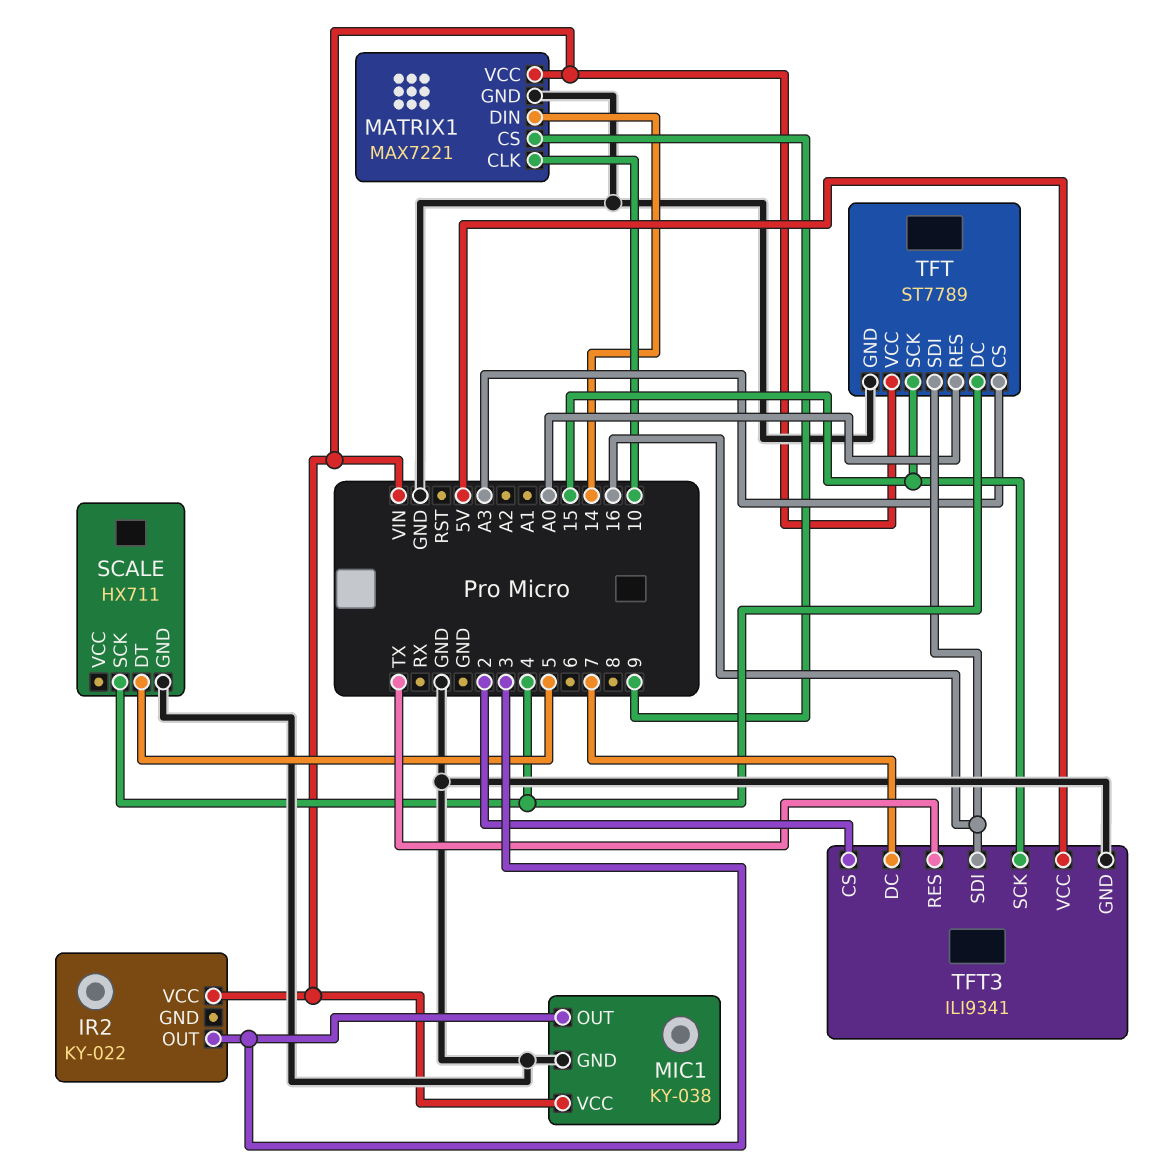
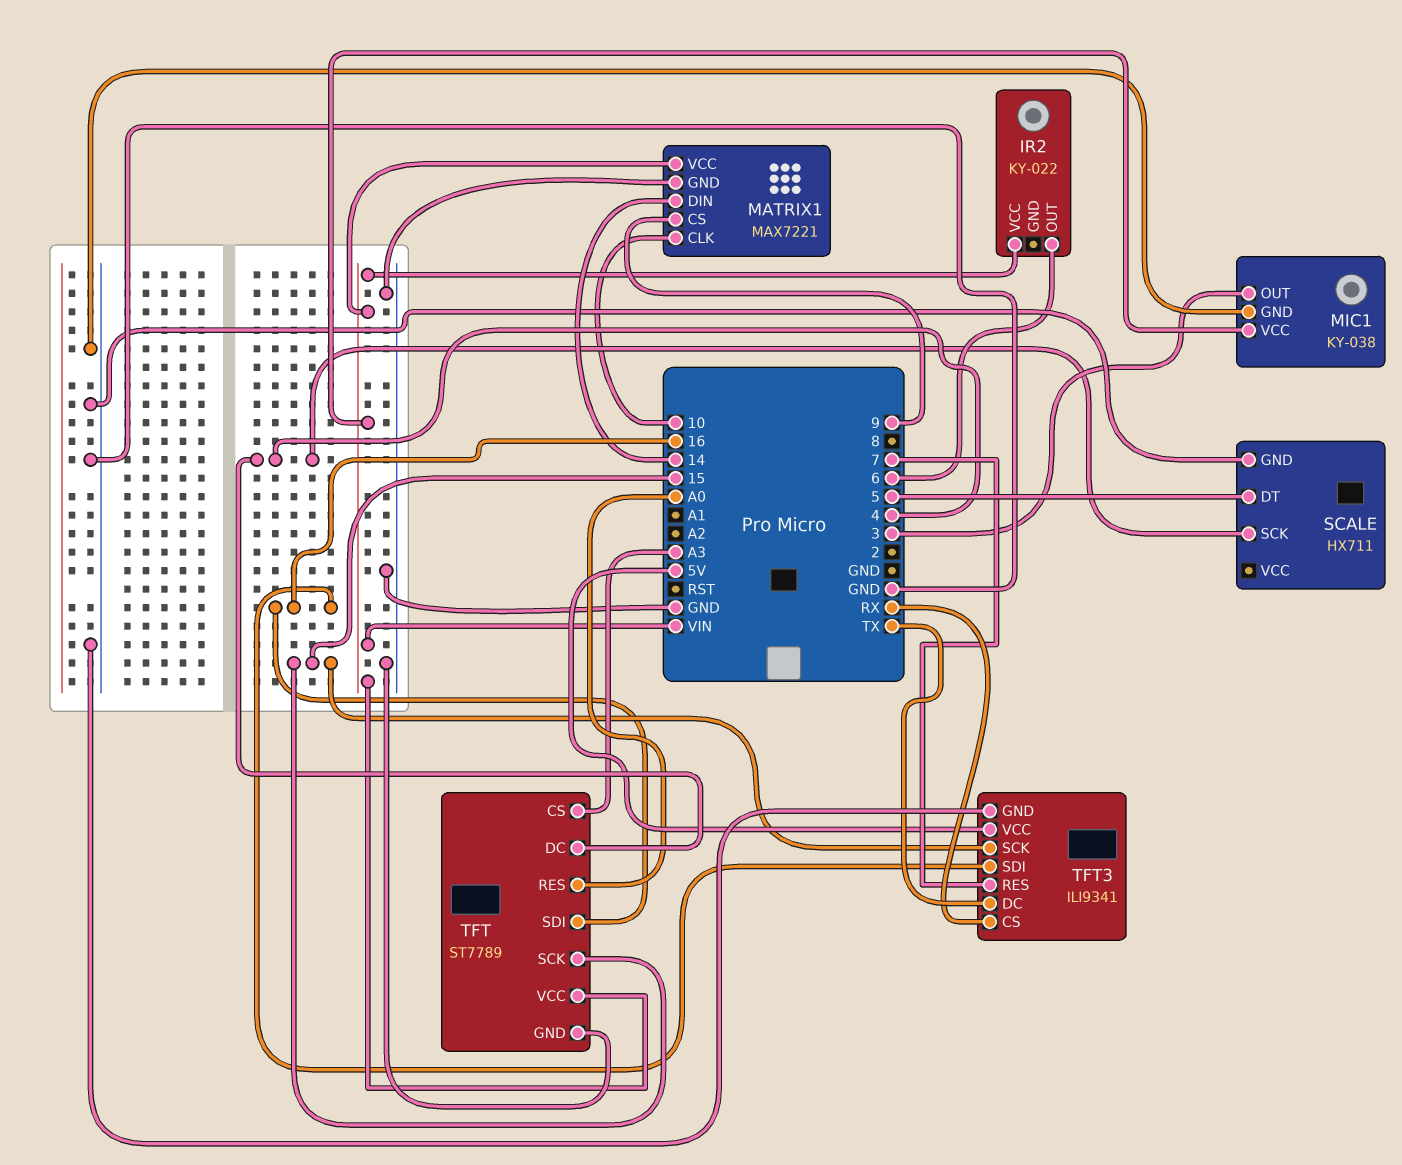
IR2 pin OUT: 3 -> 6
TFT3 pin CS: 2 -> RX
TFT3 pin DC: 7 -> TX
TFT3 pin RES: TX -> 7

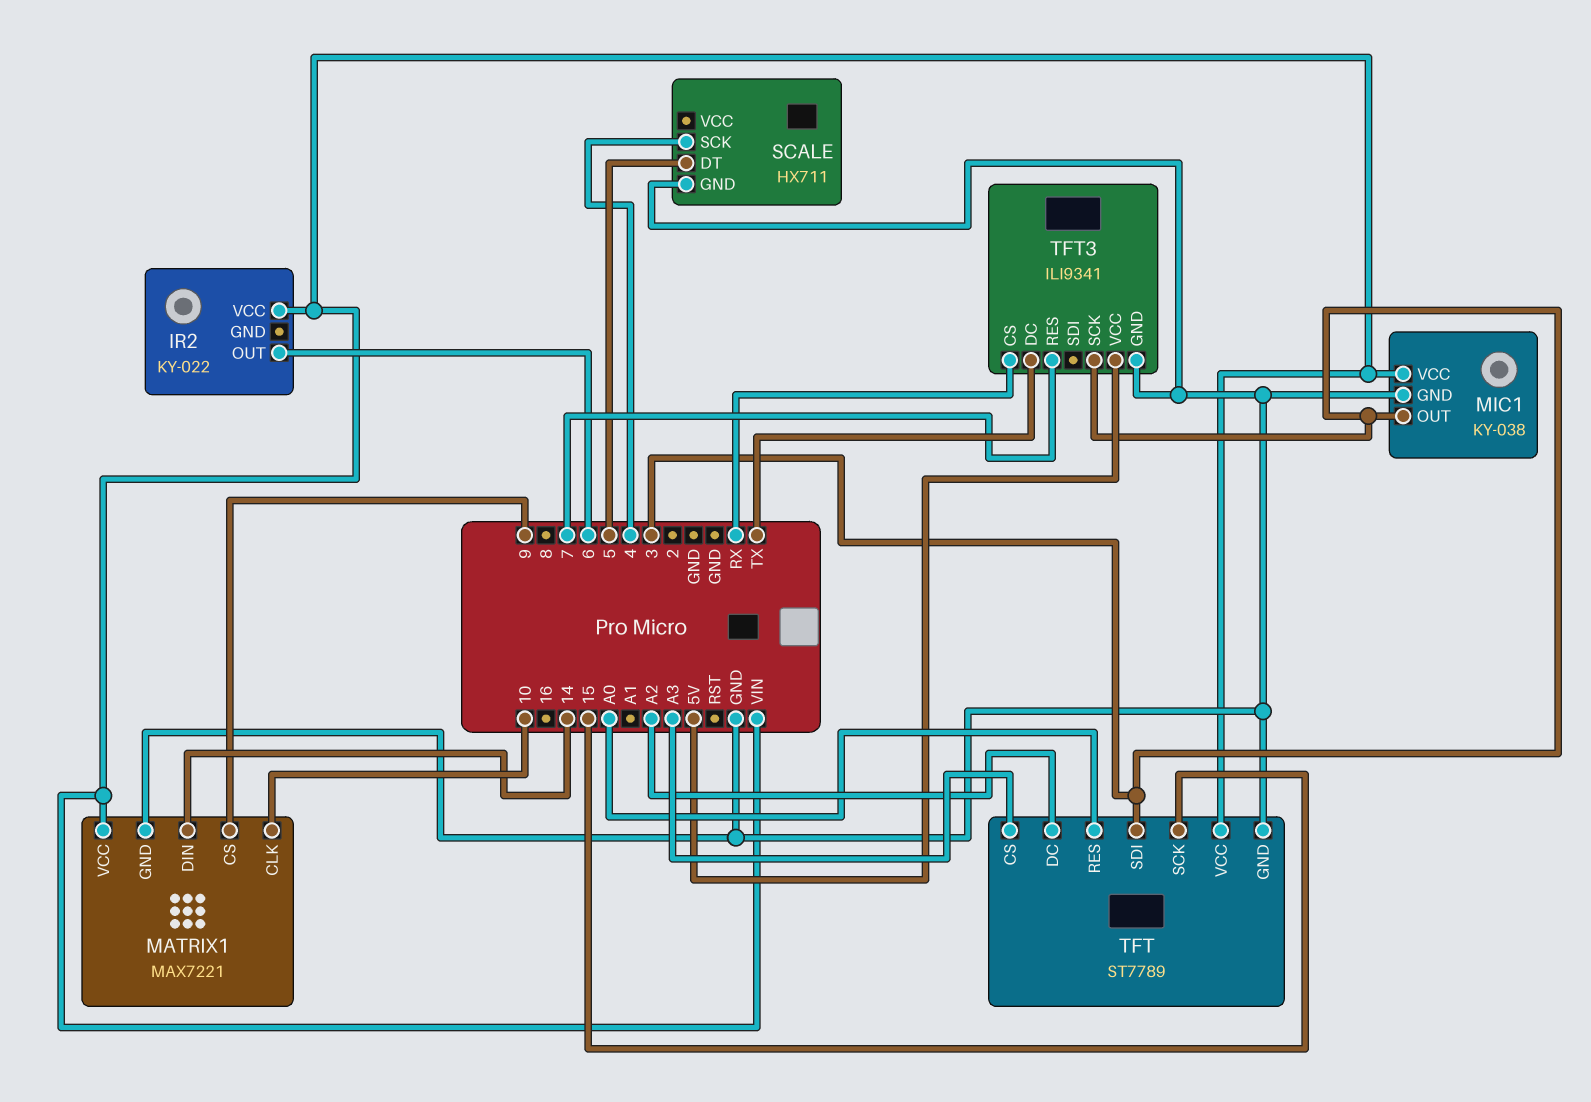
TFT pin DC: 4 -> A2
TFT pin SDI: 16 -> 3
TFT3 pin SCK: 15 -> 3
TFT3 pin SDI: 16 -> none

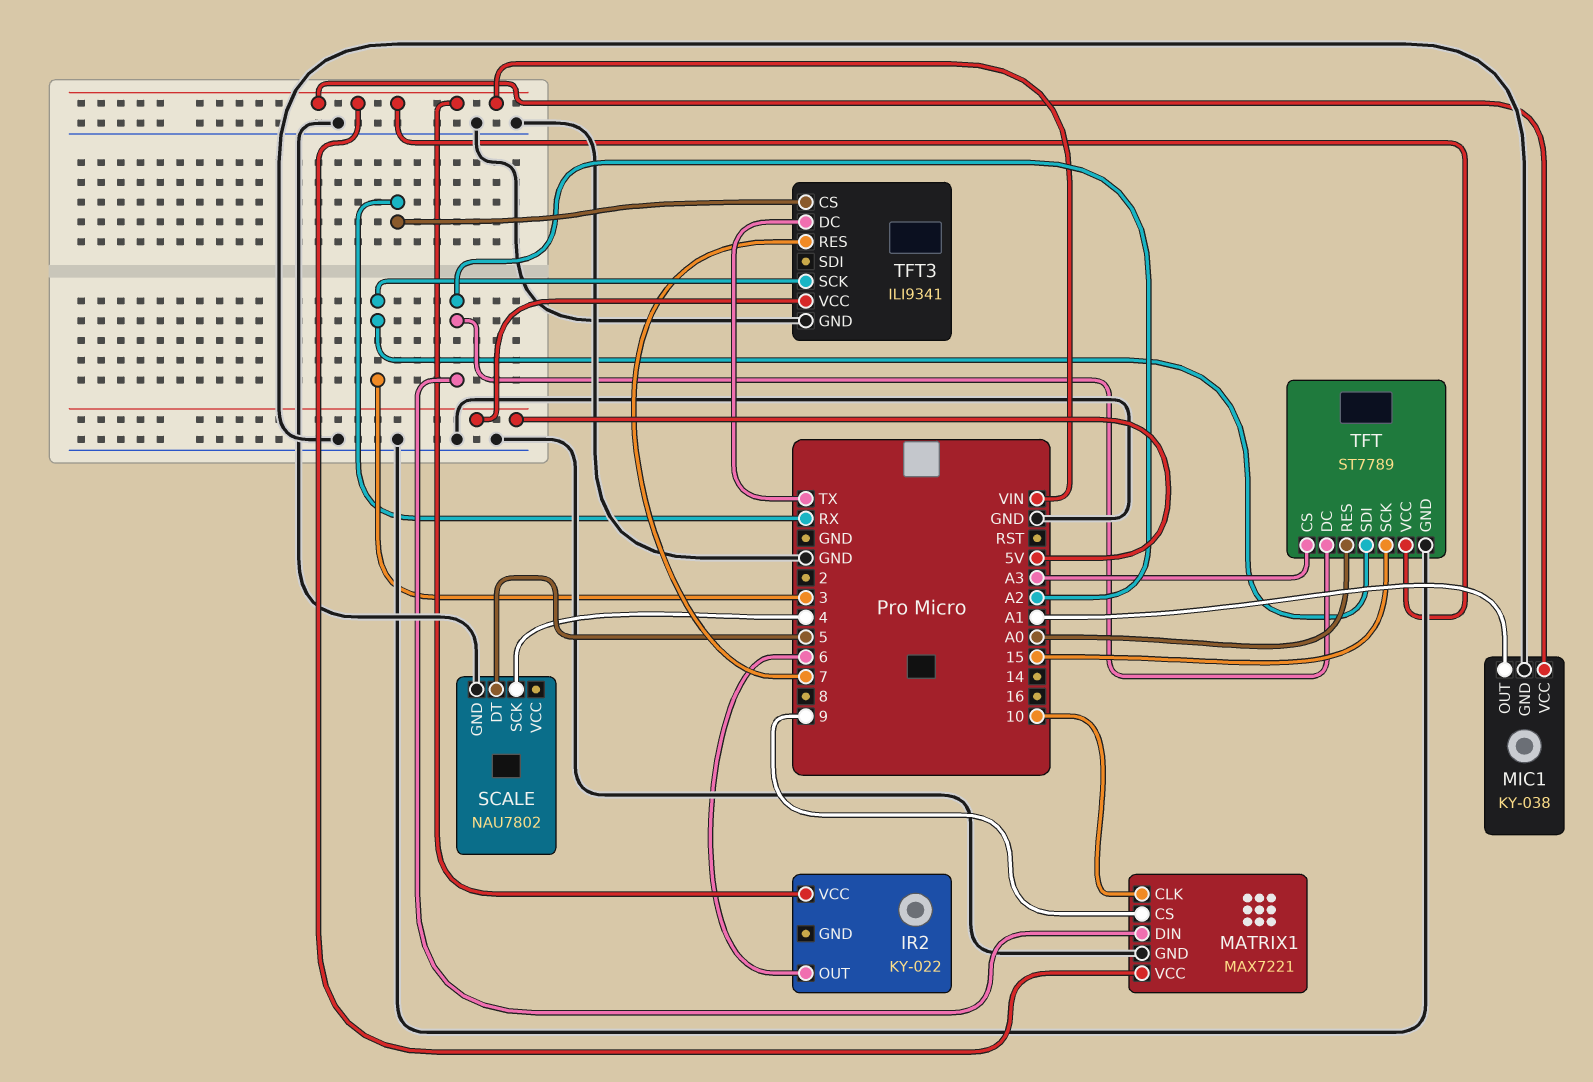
MATRIX1 pin DIN: 14 -> A2
MIC1 pin OUT: 3 -> A1
SCALE: HX711 -> NAU7802

